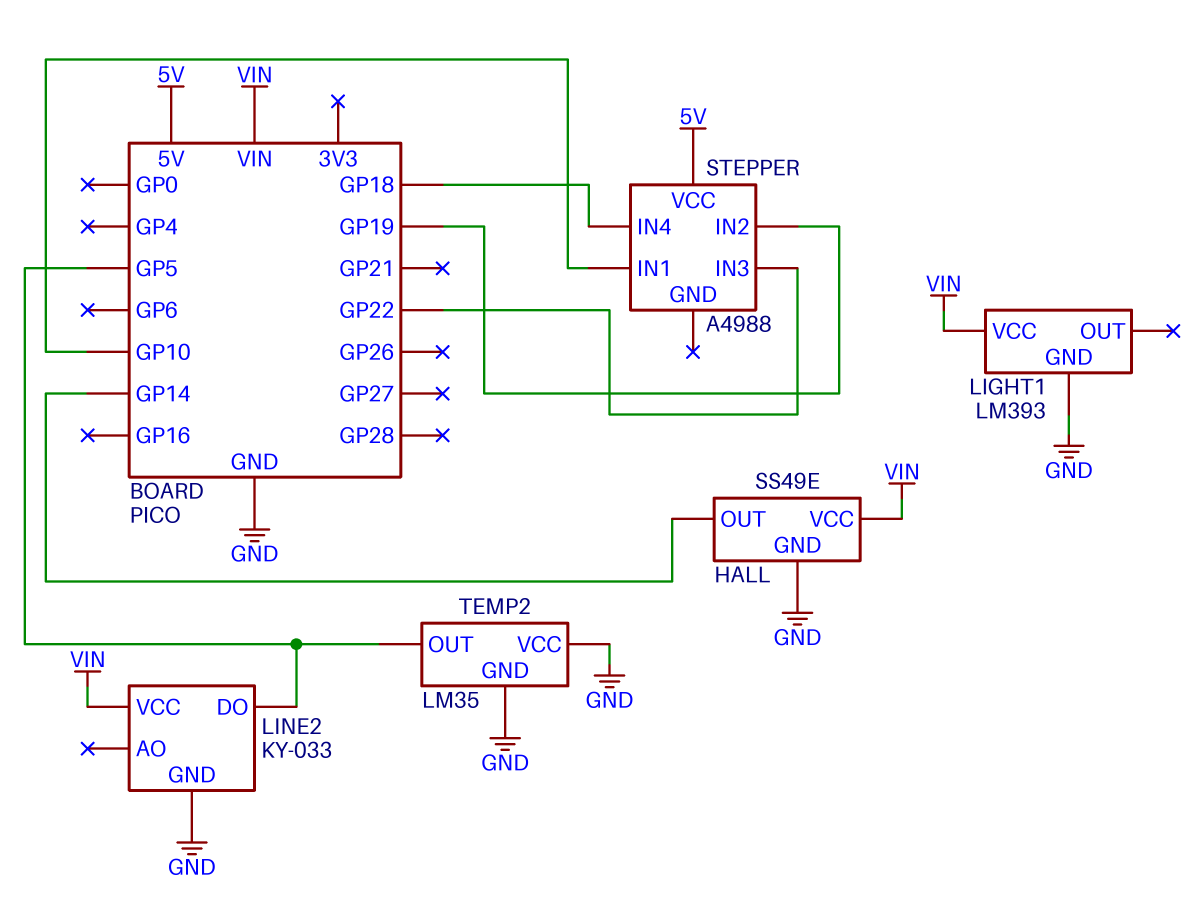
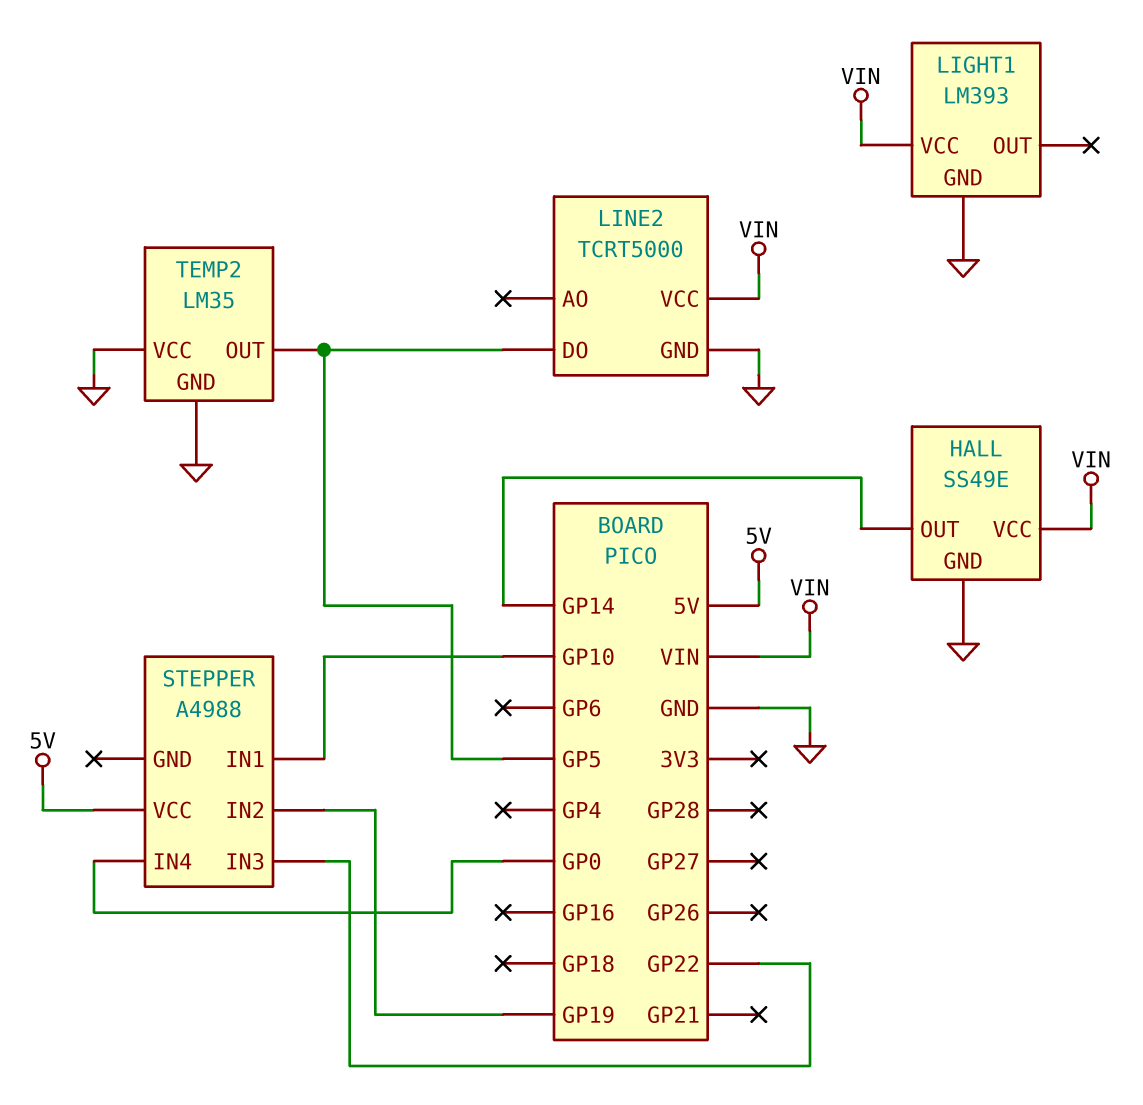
LINE2: KY-033 -> TCRT5000
STEPPER pin IN4: GP18 -> GP0

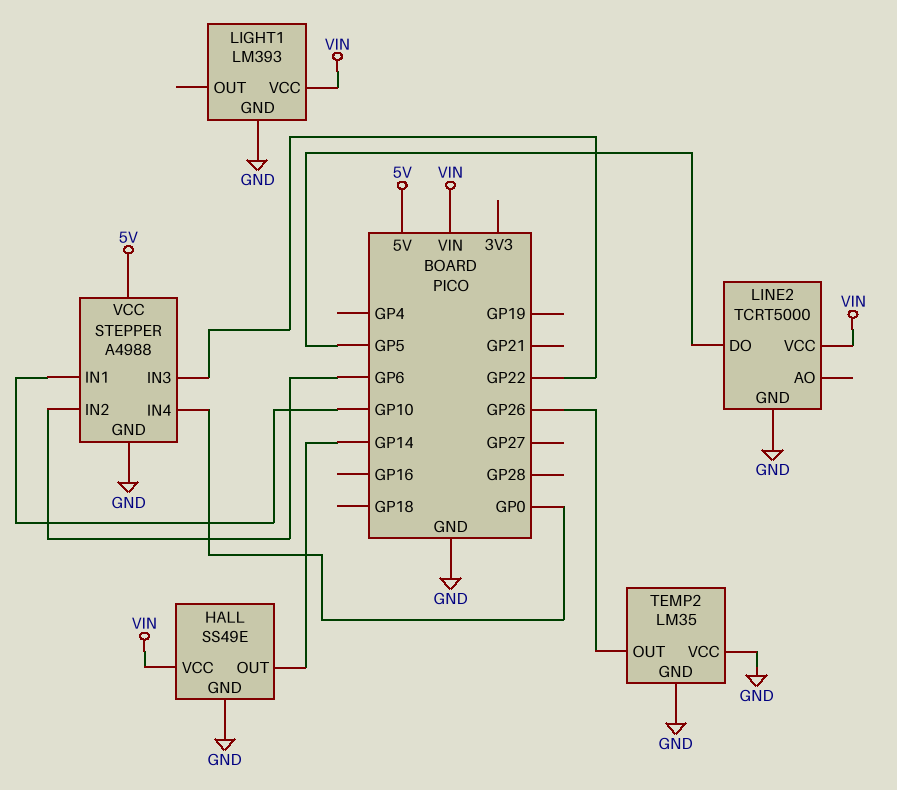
STEPPER pin GND: none -> GND
STEPPER pin IN2: GP19 -> GP6
TEMP2 pin OUT: GP5 -> GP26

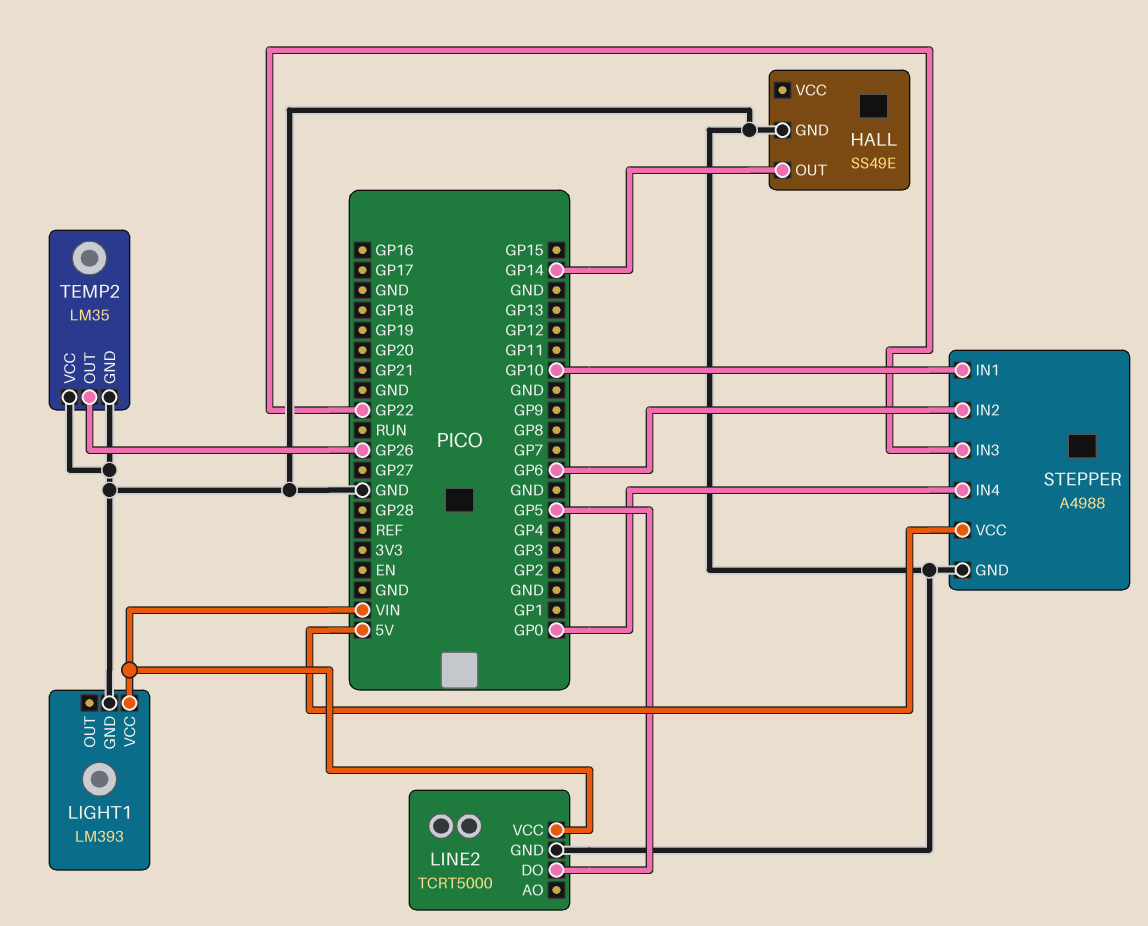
HALL pin VCC: VIN -> none

